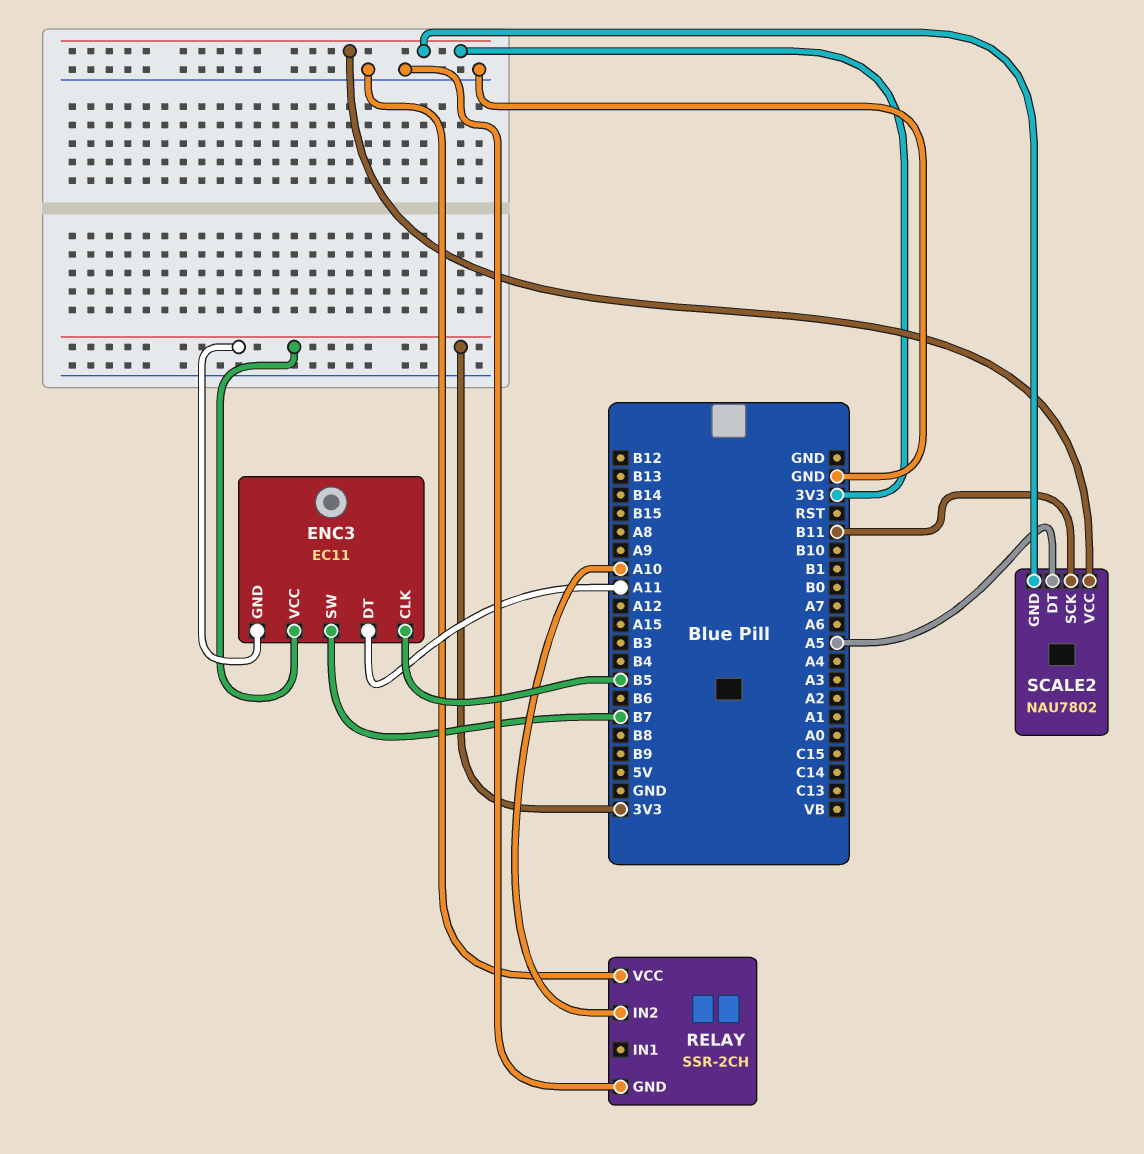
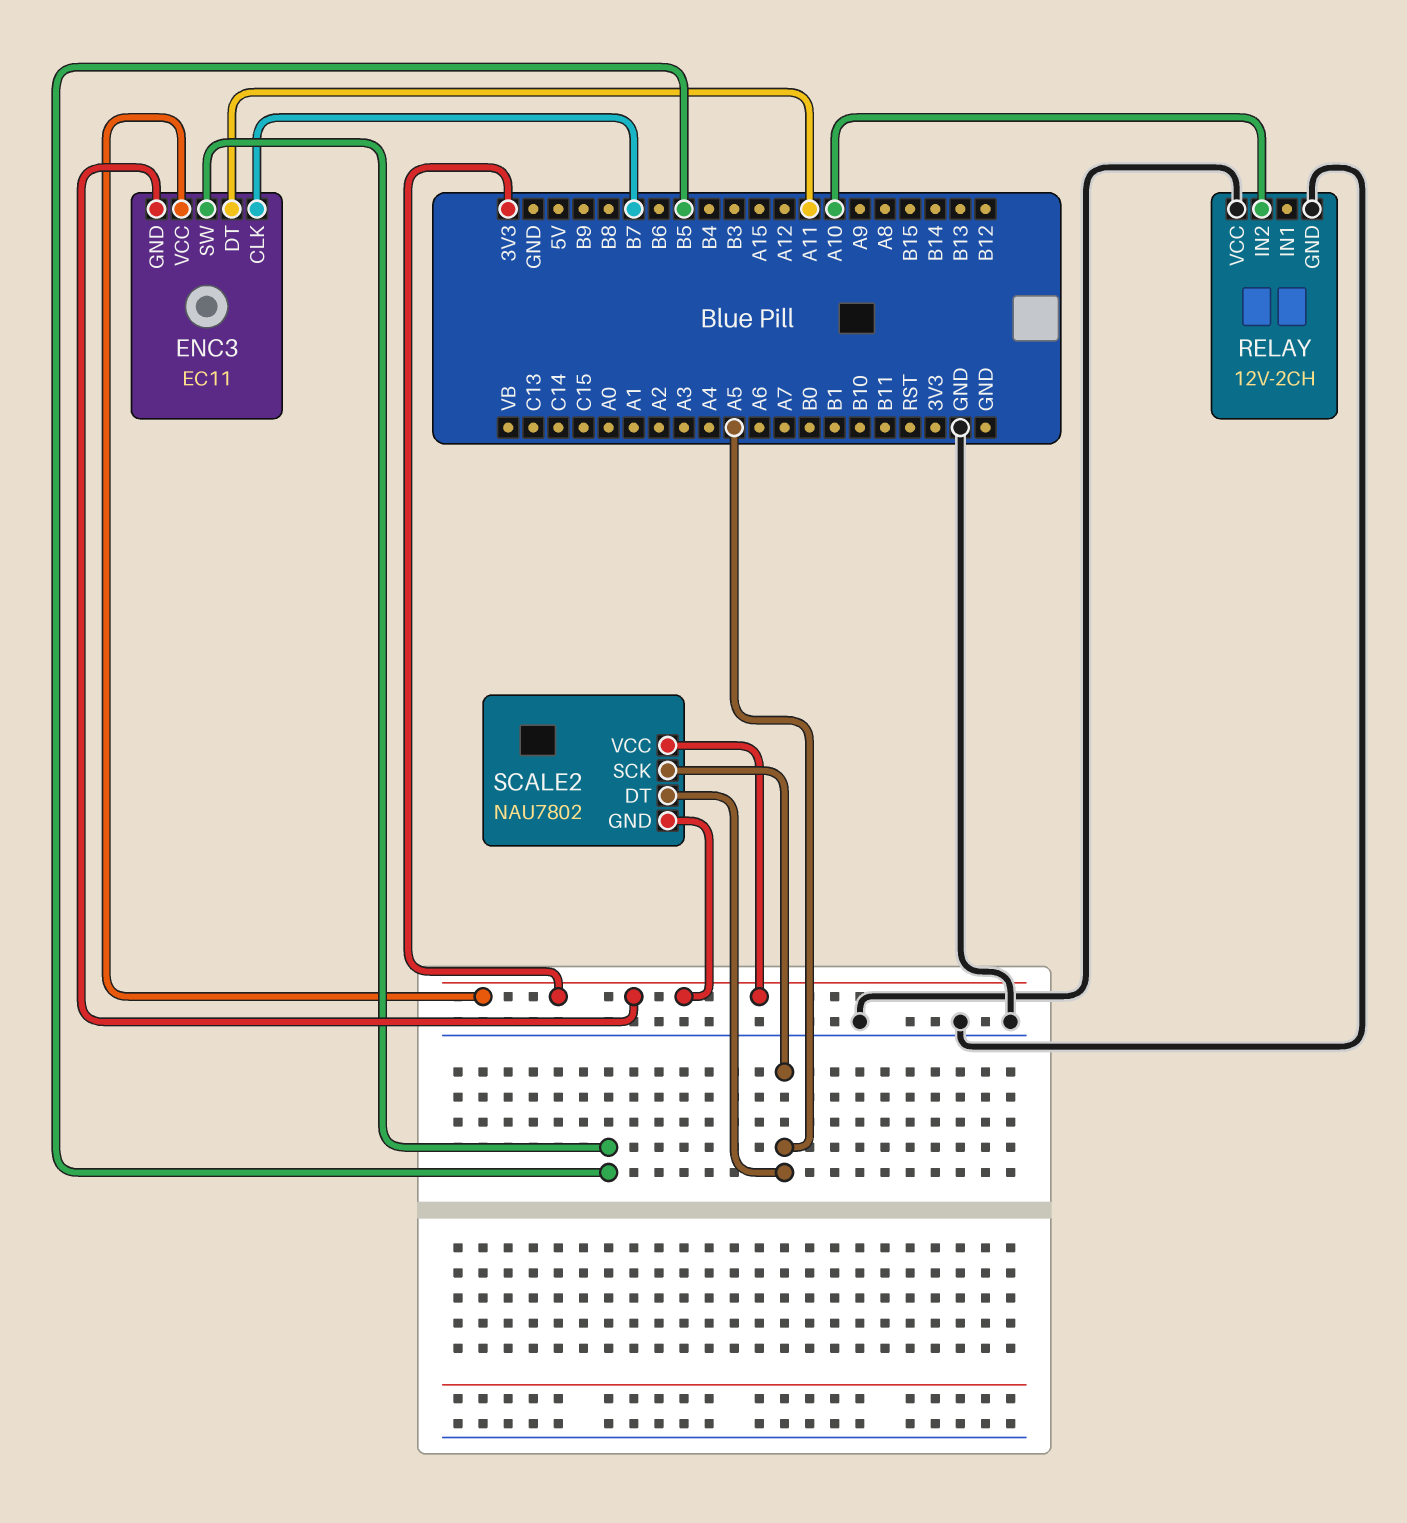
ENC3 pin CLK: B5 -> B7
ENC3 pin SW: B7 -> B5
RELAY: SSR-2CH -> 12V-2CH
SCALE2 pin SCK: B11 -> A5

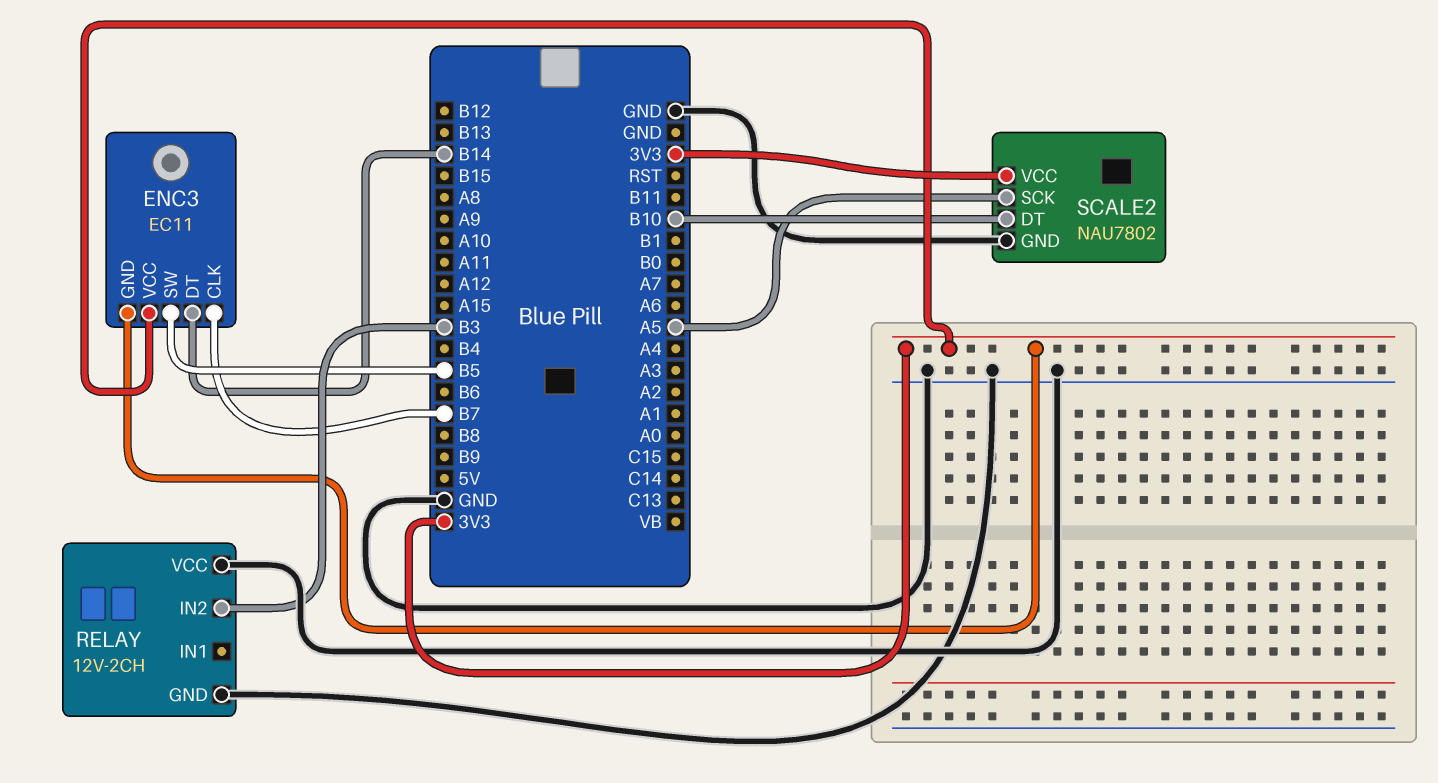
ENC3 pin DT: A11 -> B14
RELAY pin IN2: A10 -> B3
SCALE2 pin DT: A5 -> B10
SCALE2 pin GND: 3V3 -> GND

